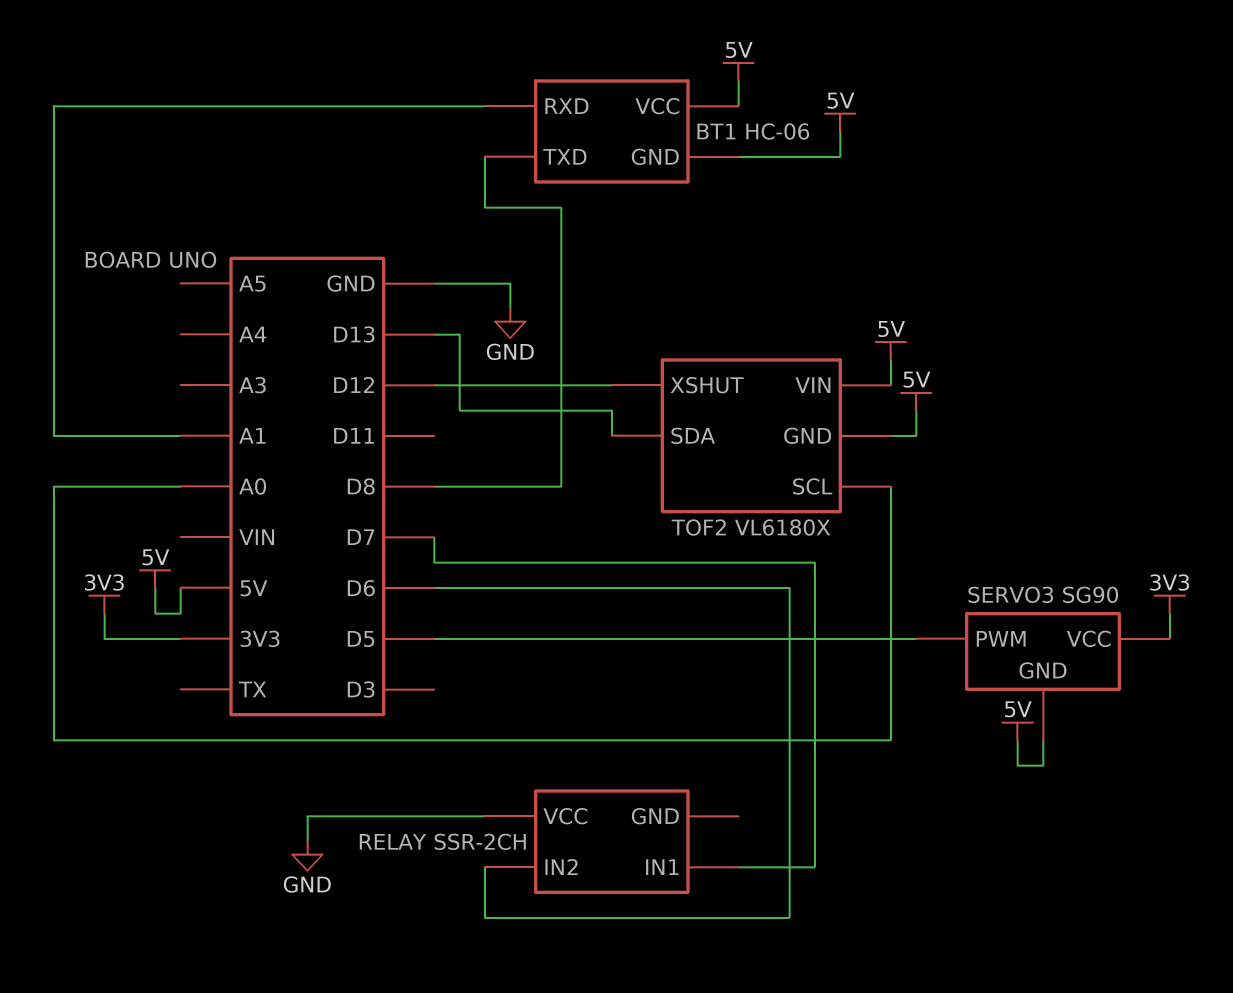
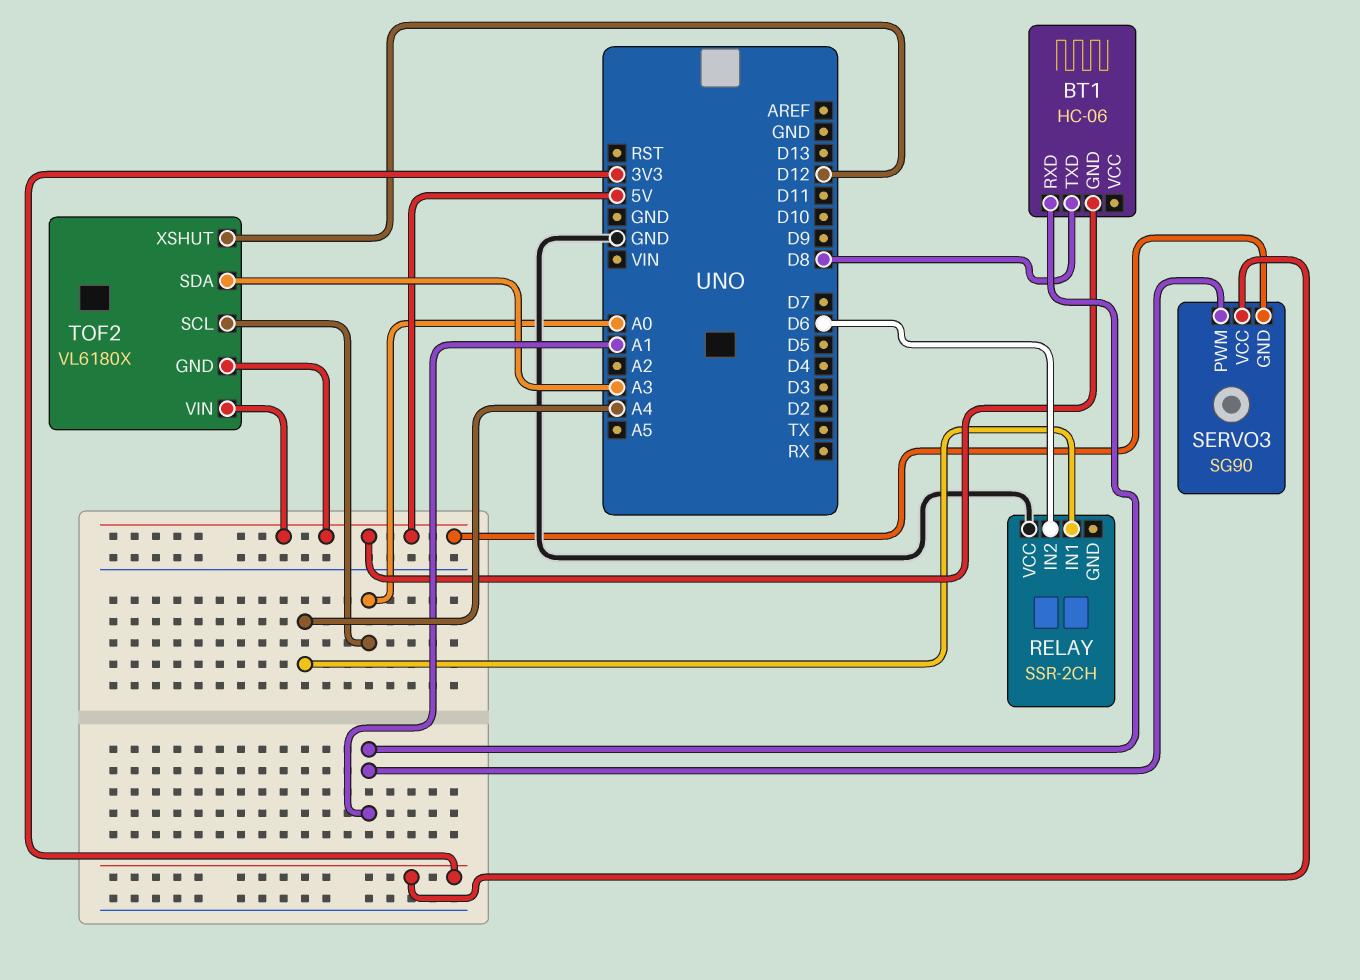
BT1 pin VCC: 5V -> none
RELAY pin IN1: D7 -> A4
SERVO3 pin PWM: D5 -> A1
TOF2 pin SDA: D13 -> A3

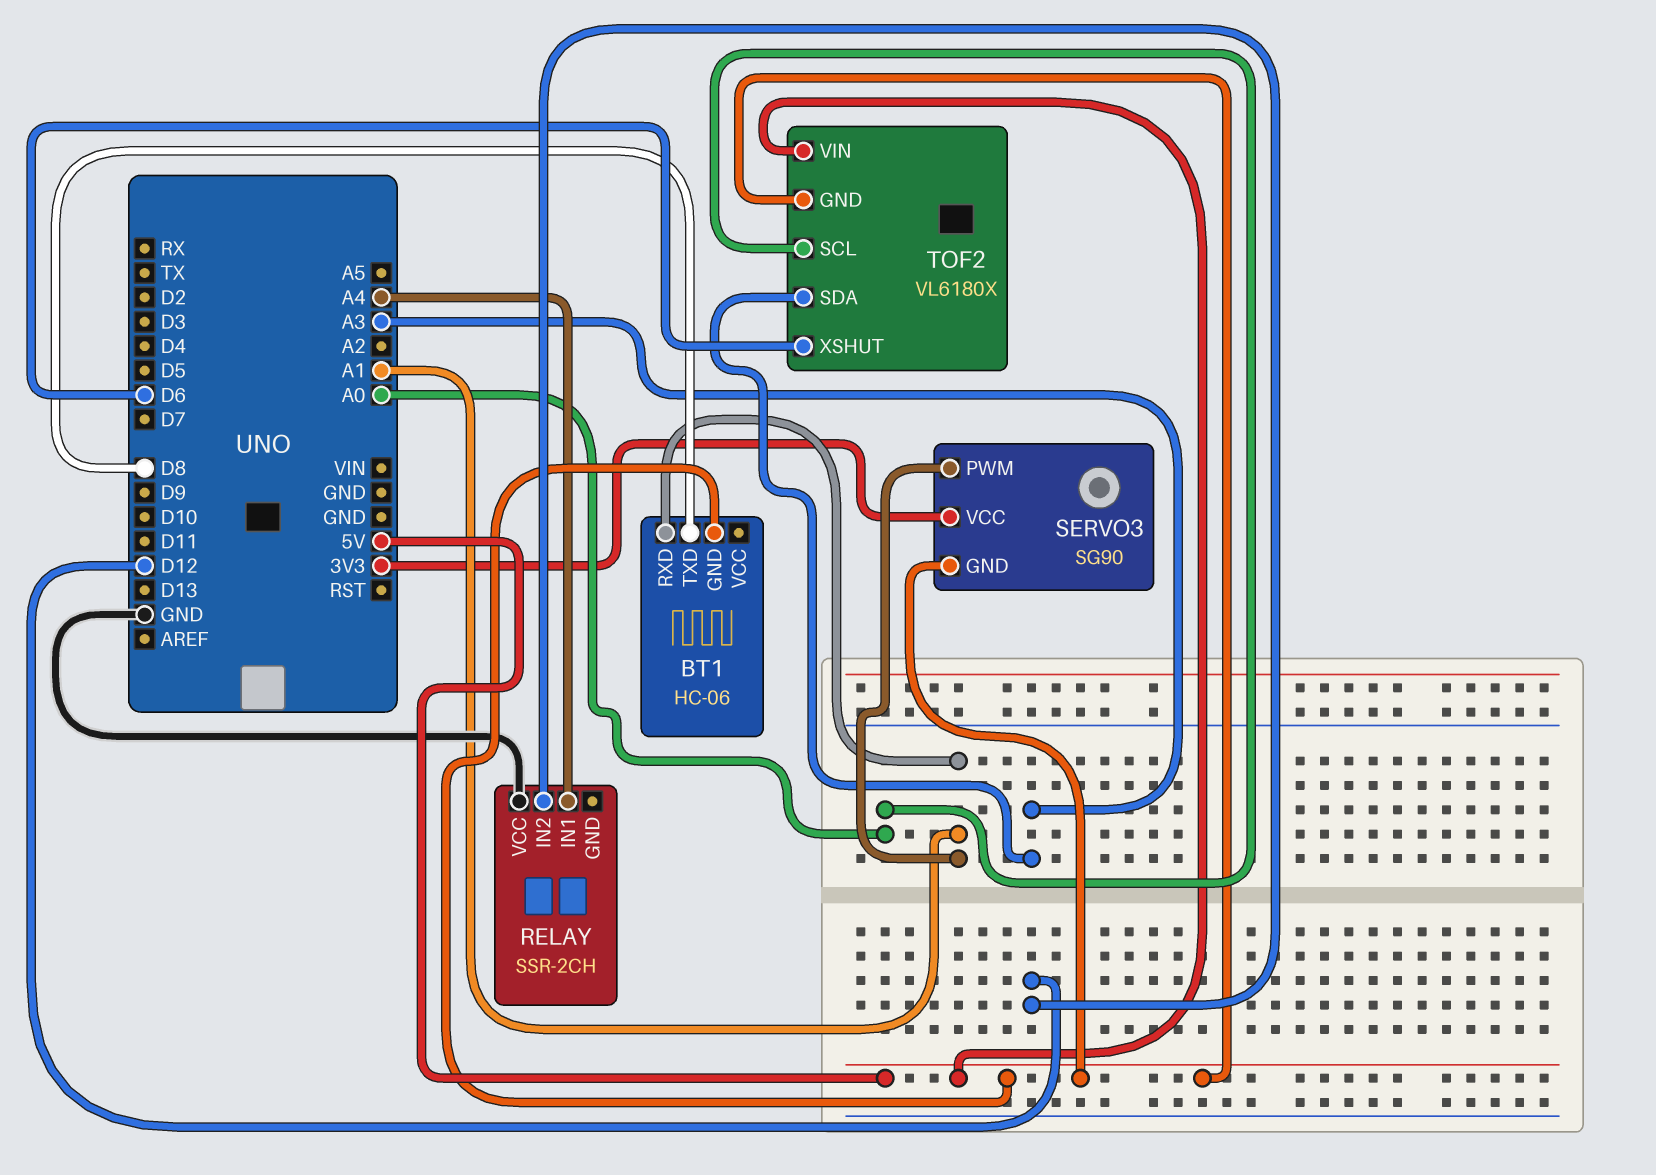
RELAY pin IN2: D6 -> D12
TOF2 pin XSHUT: D12 -> D6

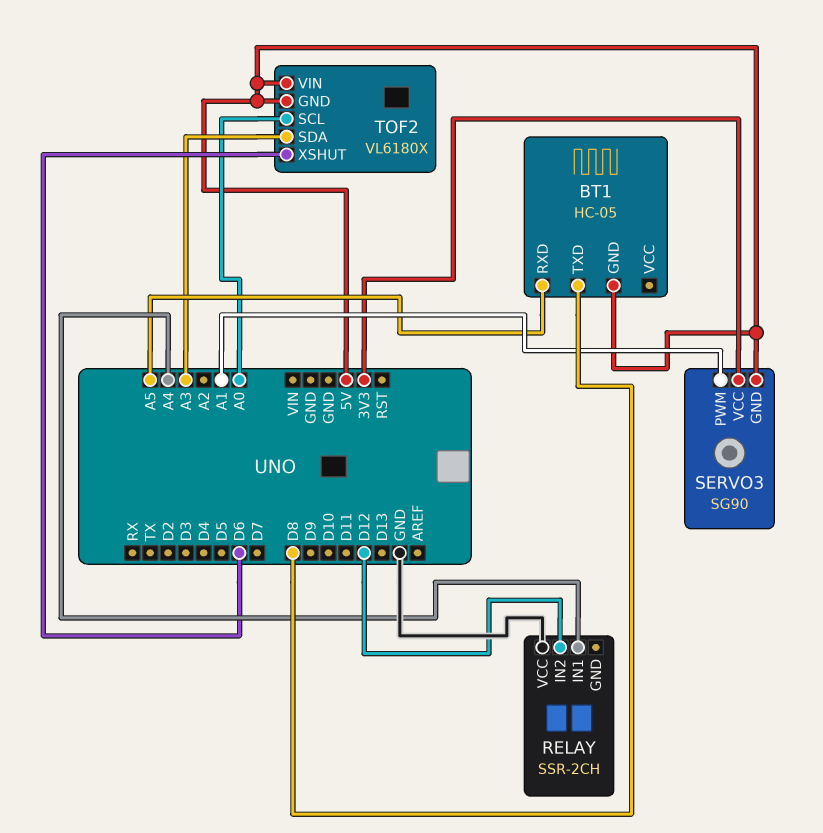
BT1: HC-06 -> HC-05
BT1 pin RXD: A1 -> A5

